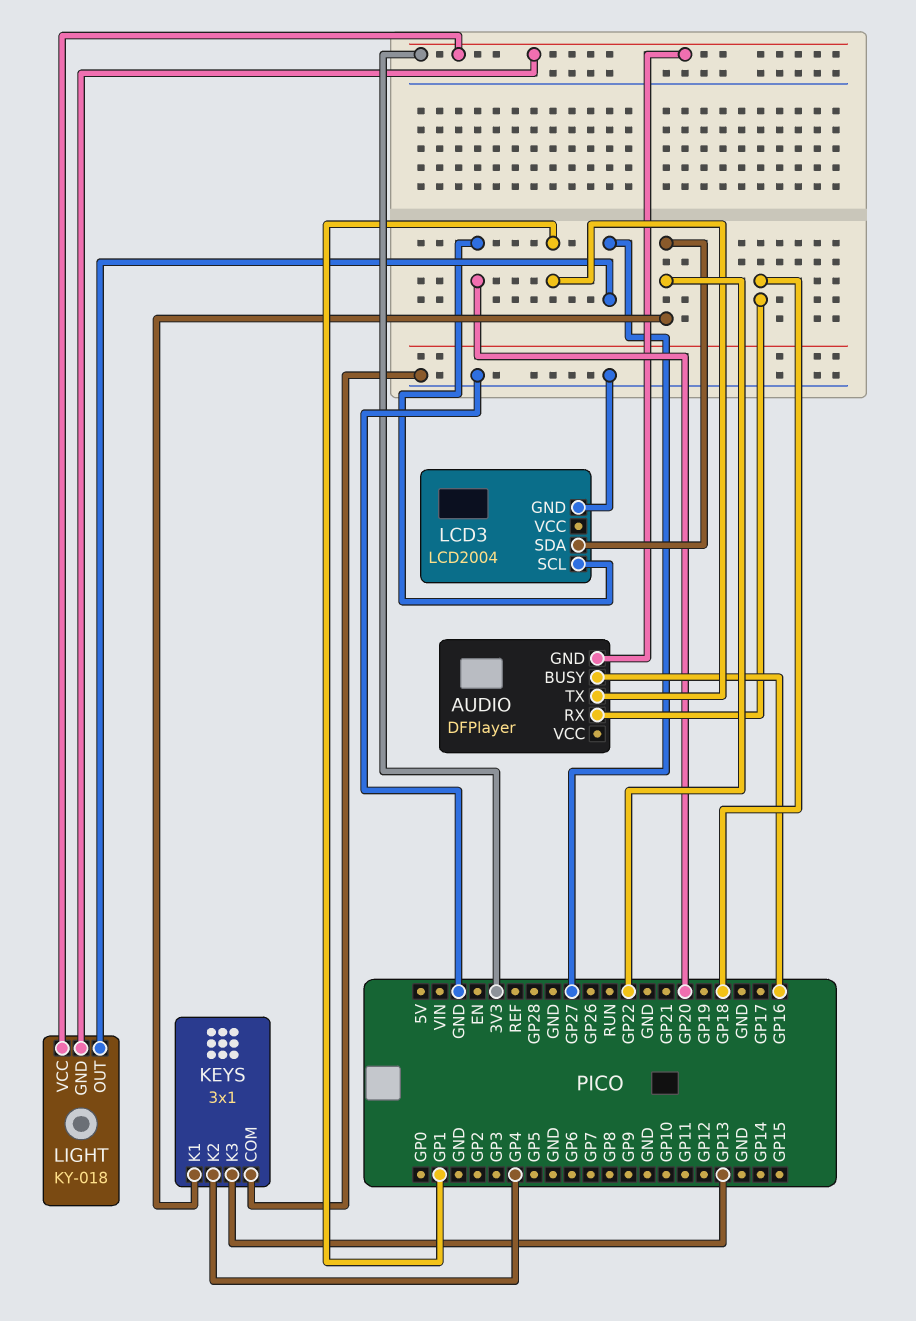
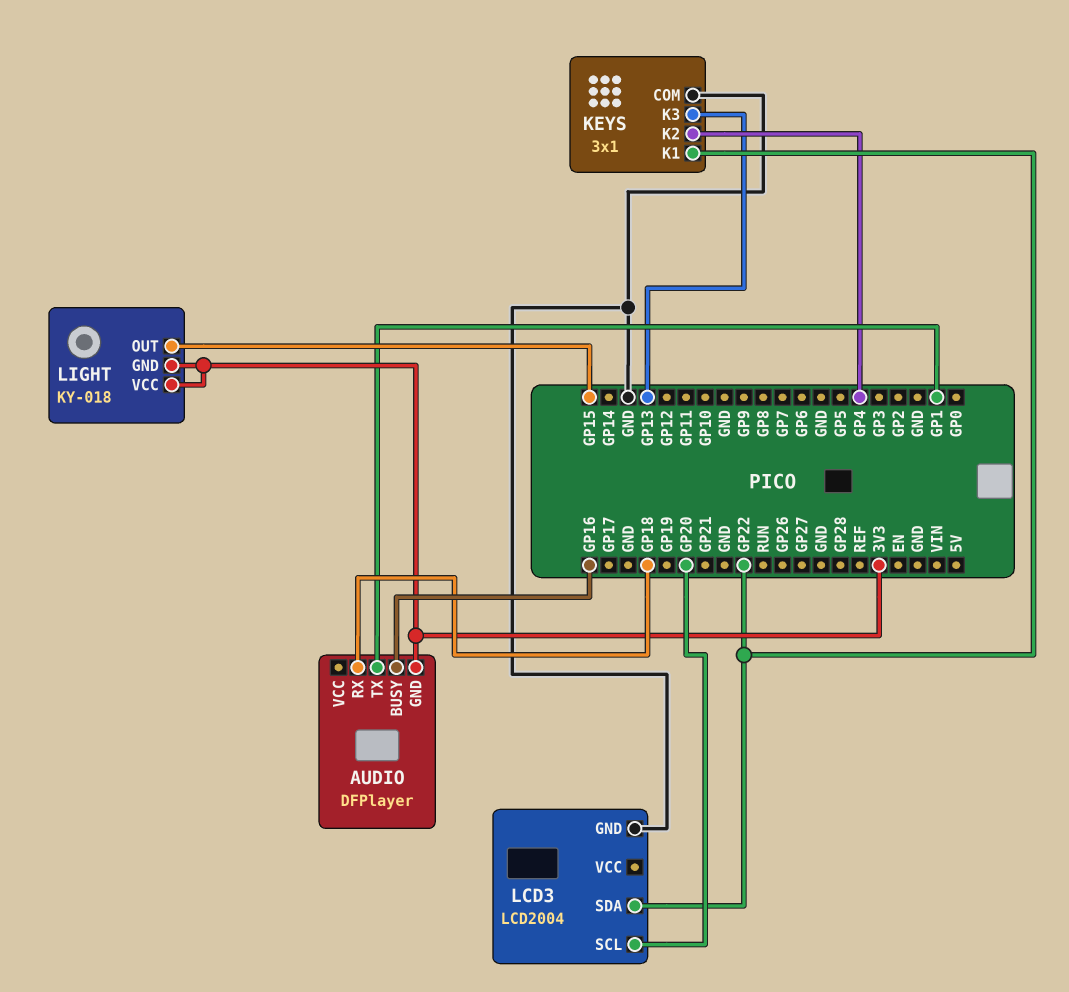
LIGHT pin OUT: GP27 -> GP15

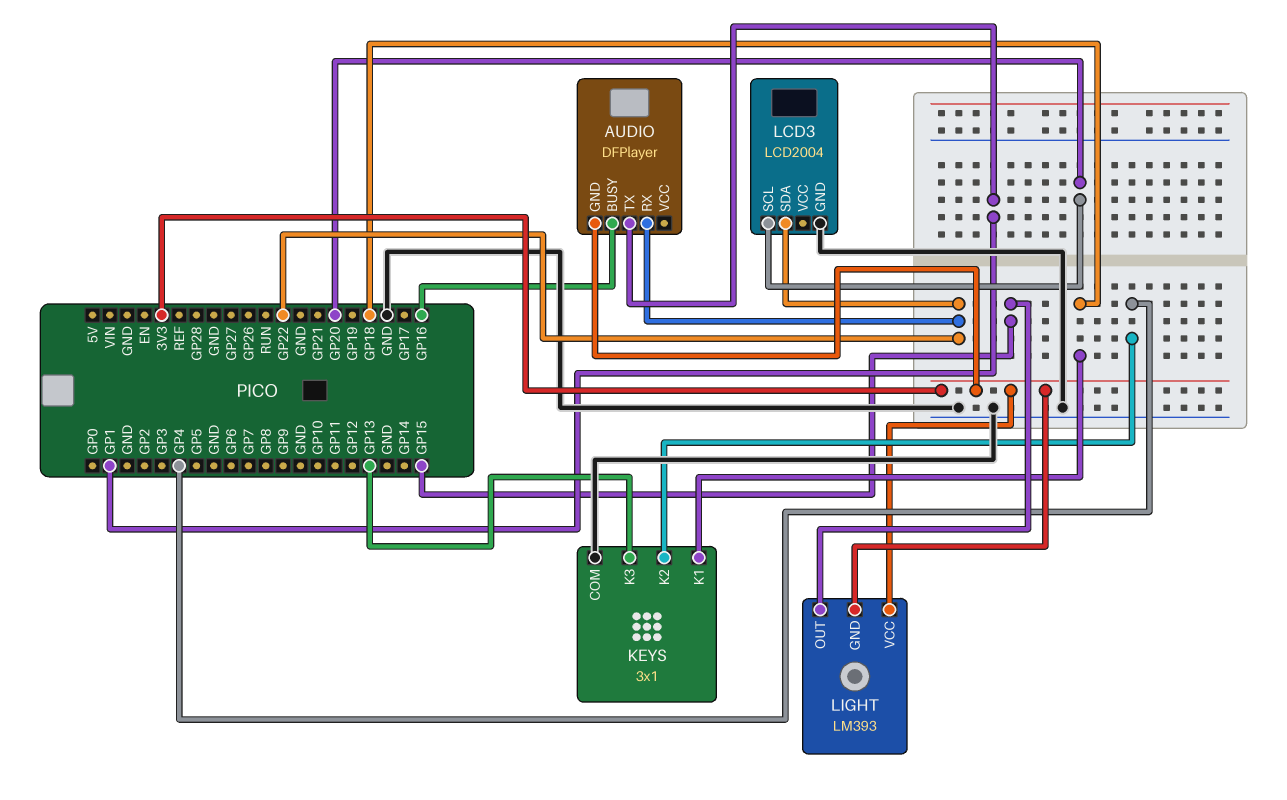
AUDIO pin RX: GP18 -> GP22
KEYS pin K1: GP22 -> GP18
LIGHT: KY-018 -> LM393

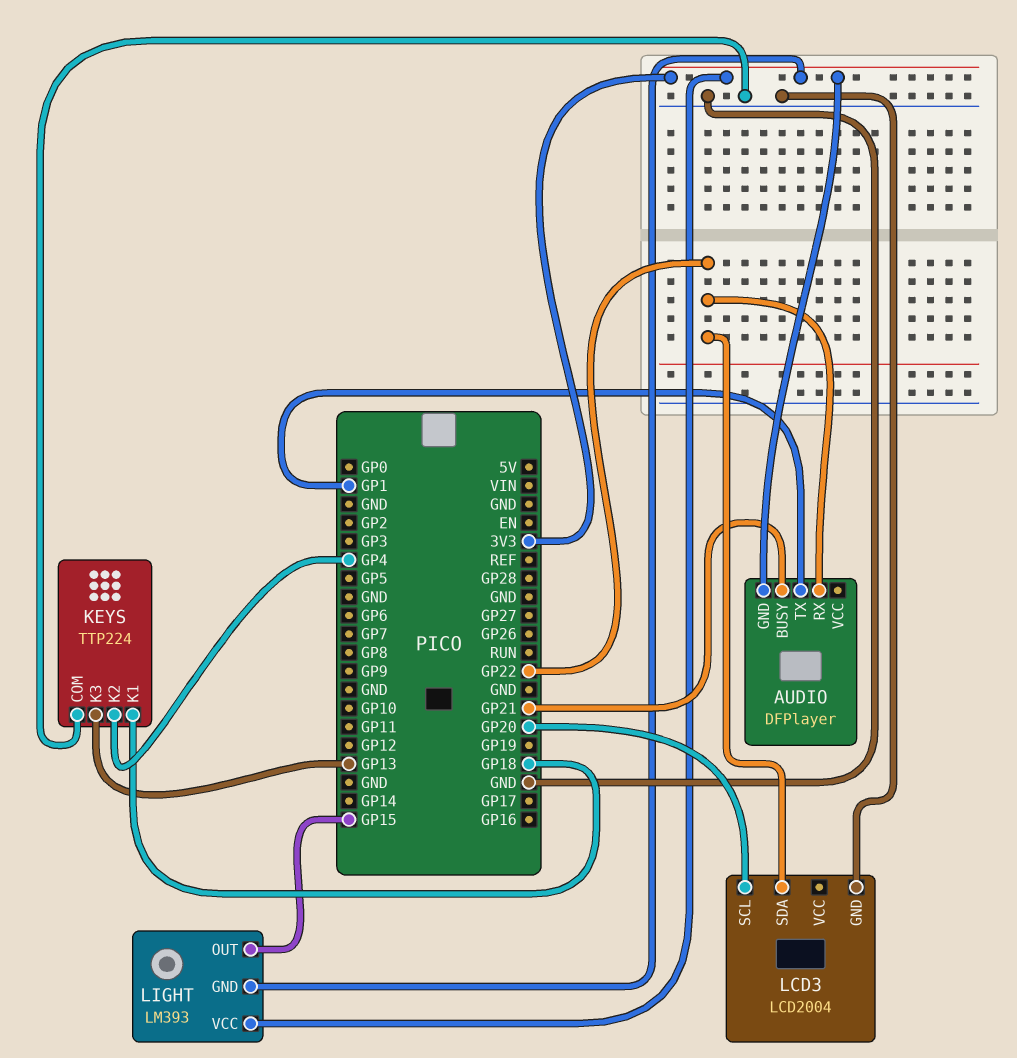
AUDIO pin BUSY: GP16 -> GP21
KEYS: 3x1 -> TTP224

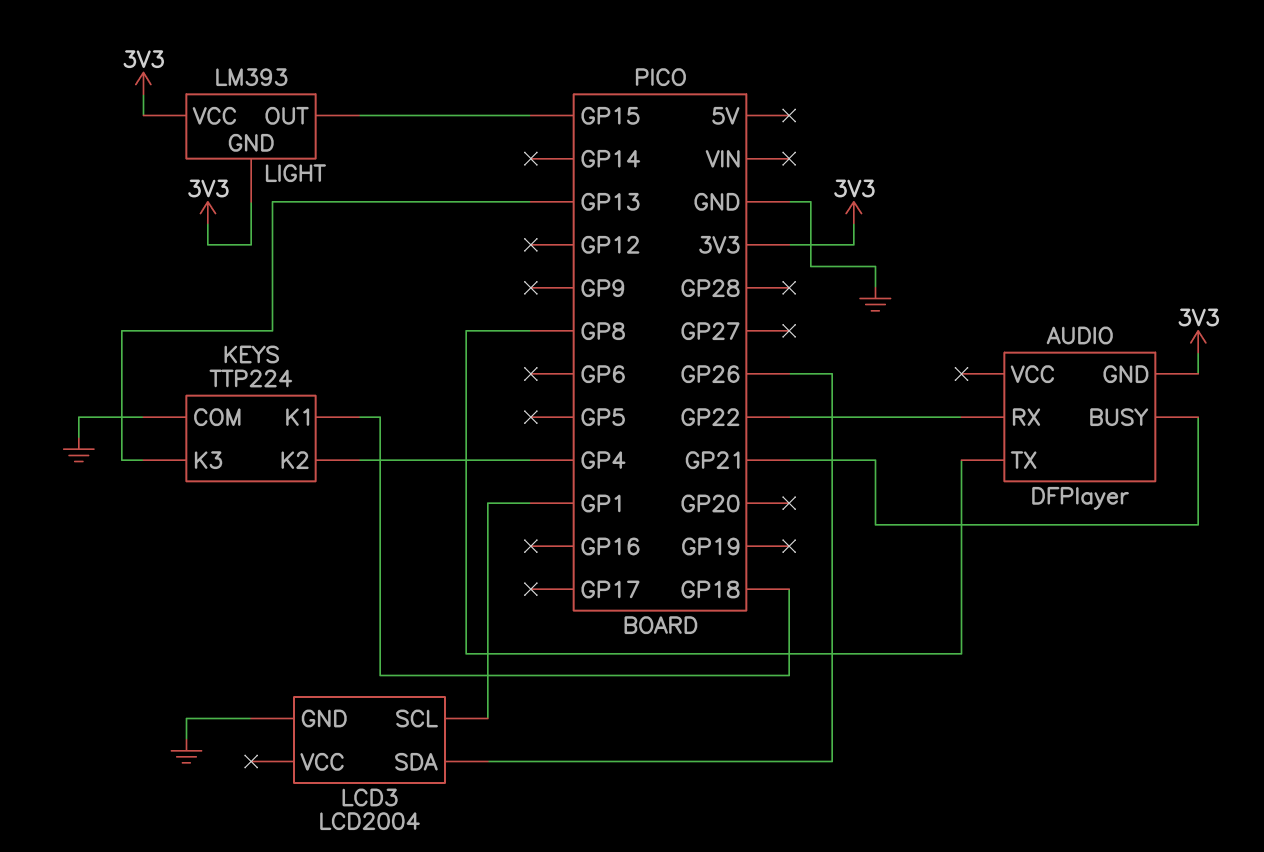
AUDIO pin TX: GP1 -> GP8
LCD3 pin SCL: GP20 -> GP1
LCD3 pin SDA: GP22 -> GP26

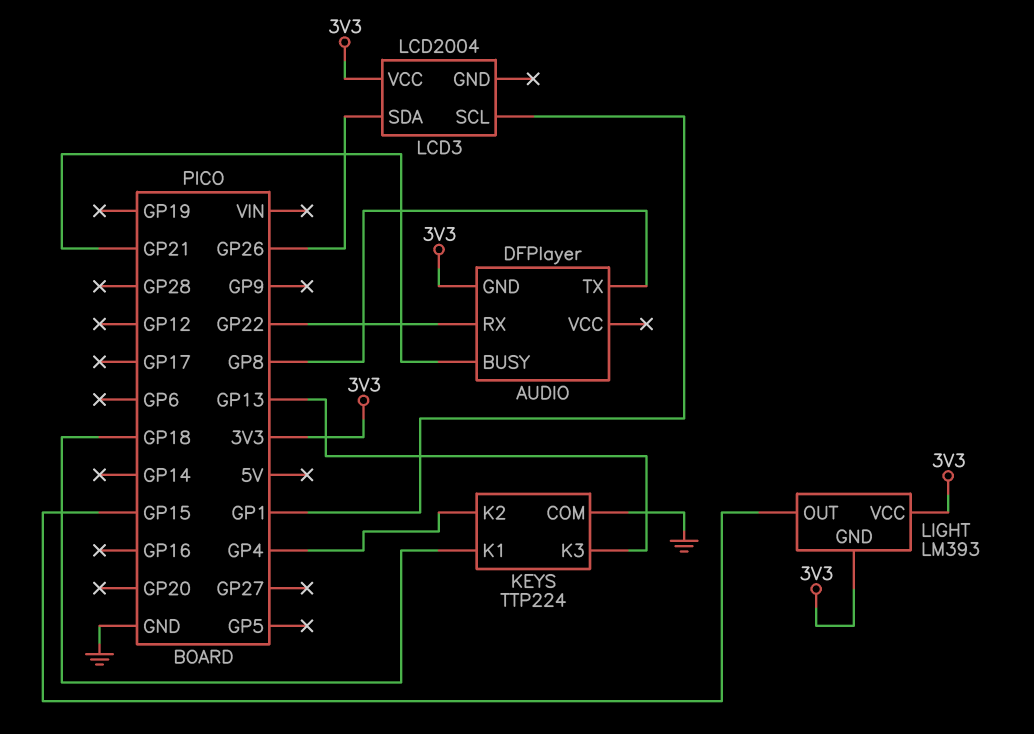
LCD3 pin GND: GND -> none
LCD3 pin VCC: none -> 3V3

